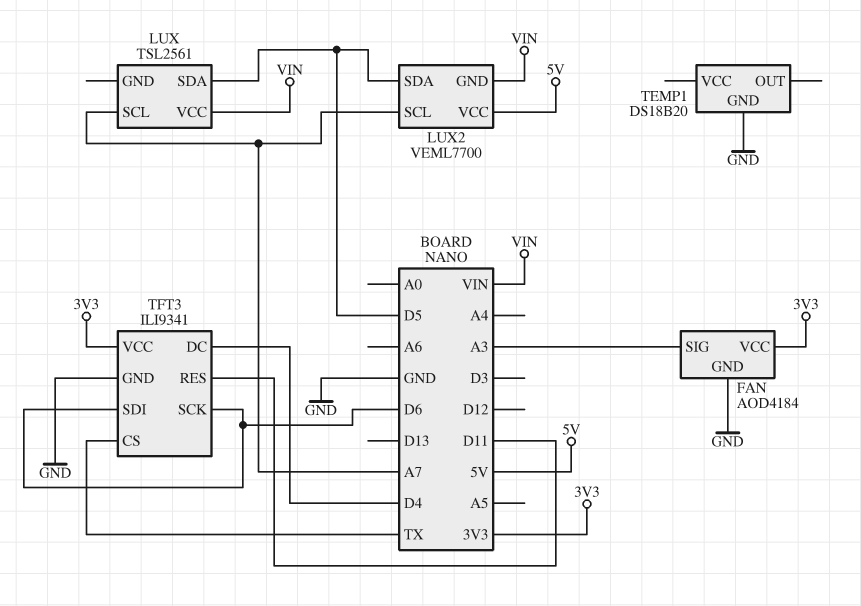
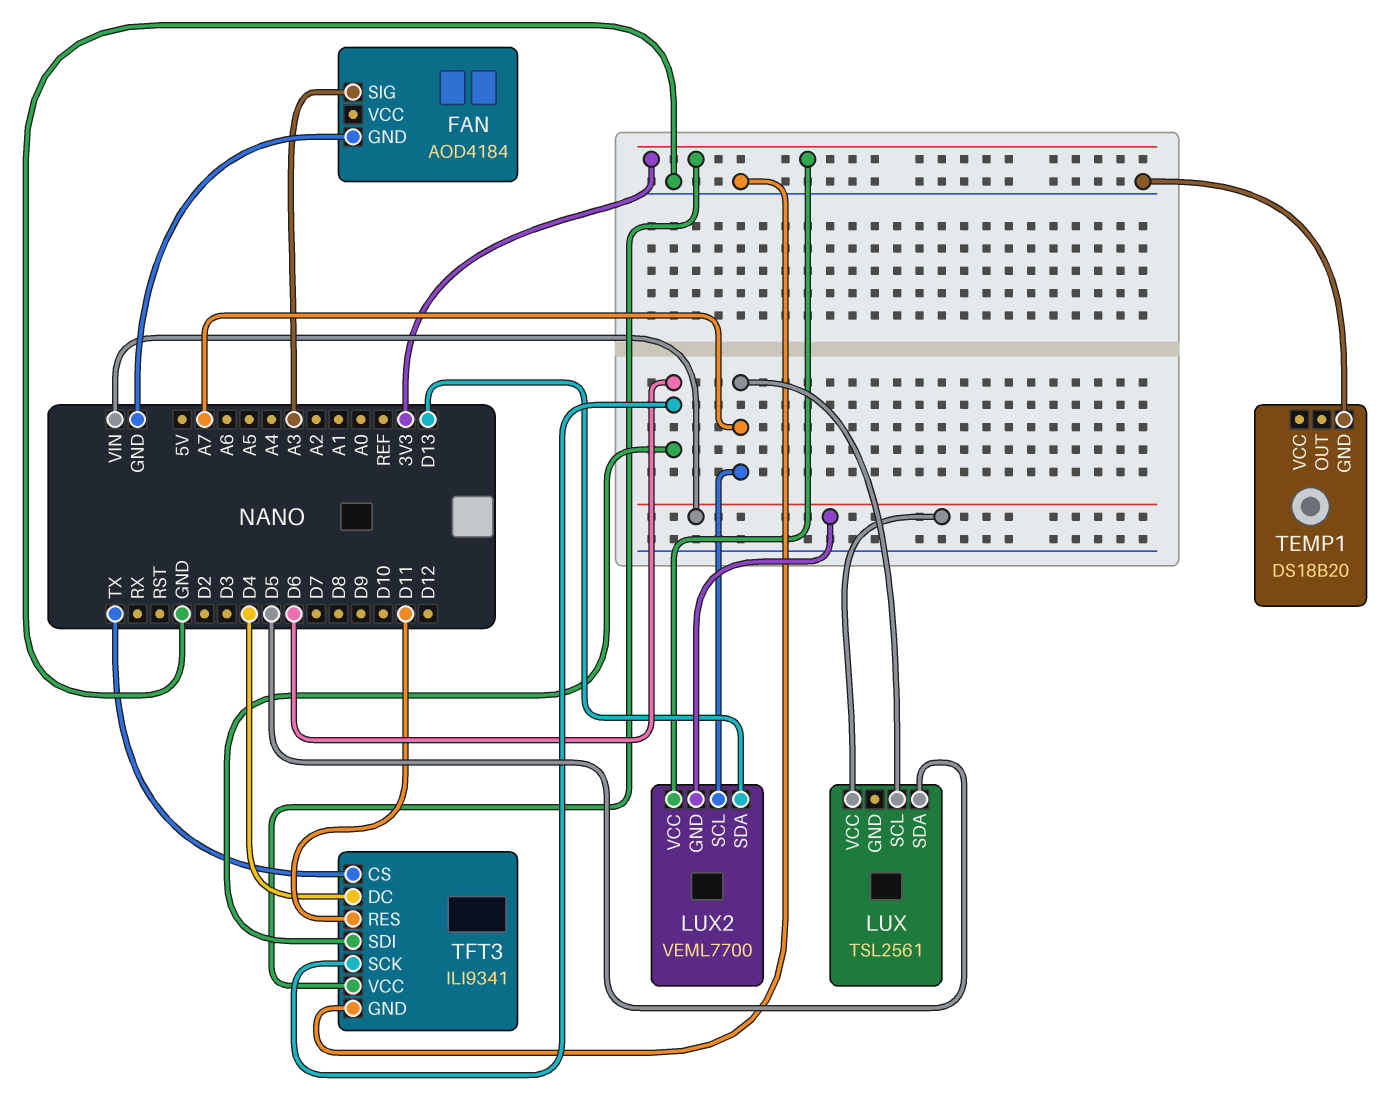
FAN pin VCC: 3V3 -> none
LUX2 pin SDA: D5 -> D13
LUX2 pin VCC: 5V -> 3V3

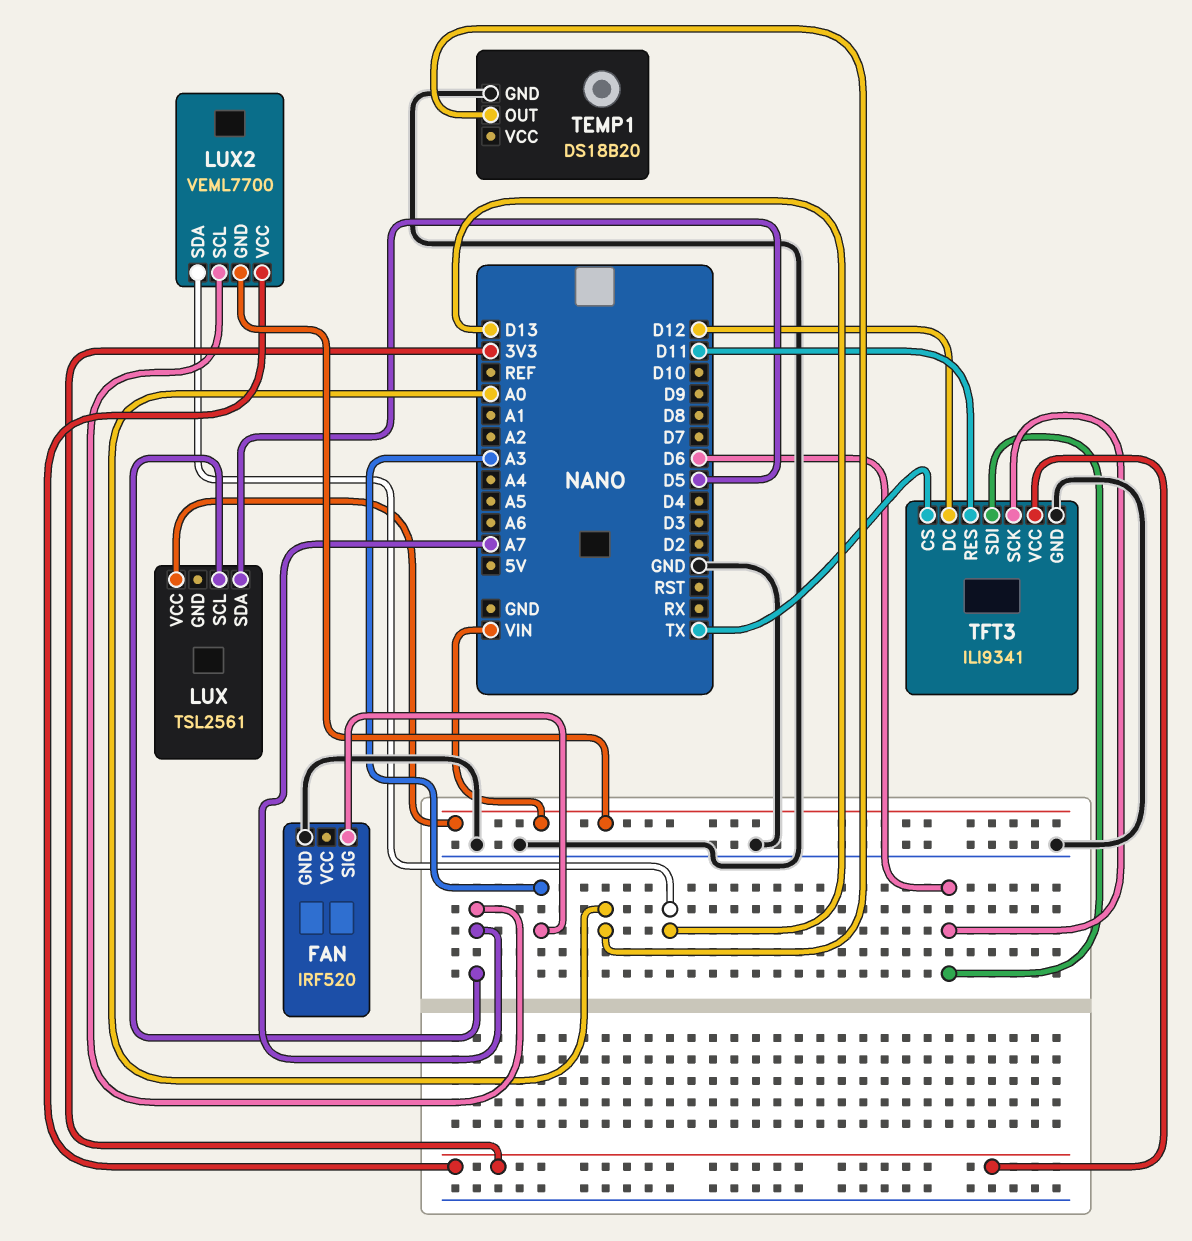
FAN: AOD4184 -> IRF520
TEMP1 pin OUT: none -> A0
TFT3 pin DC: D4 -> D12

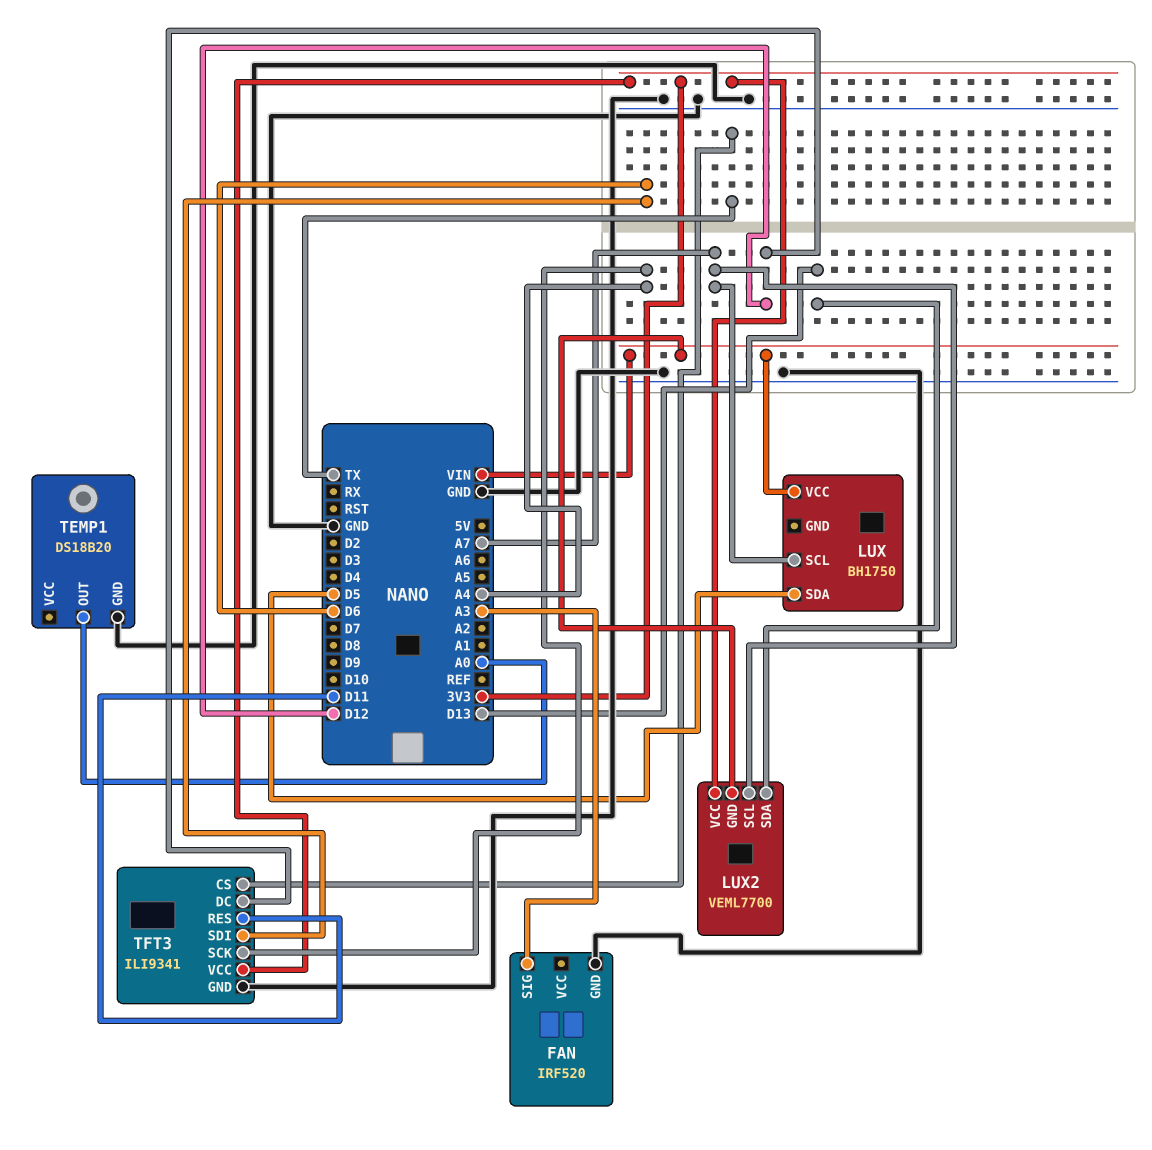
LUX: TSL2561 -> BH1750
TFT3 pin SCK: D6 -> A4

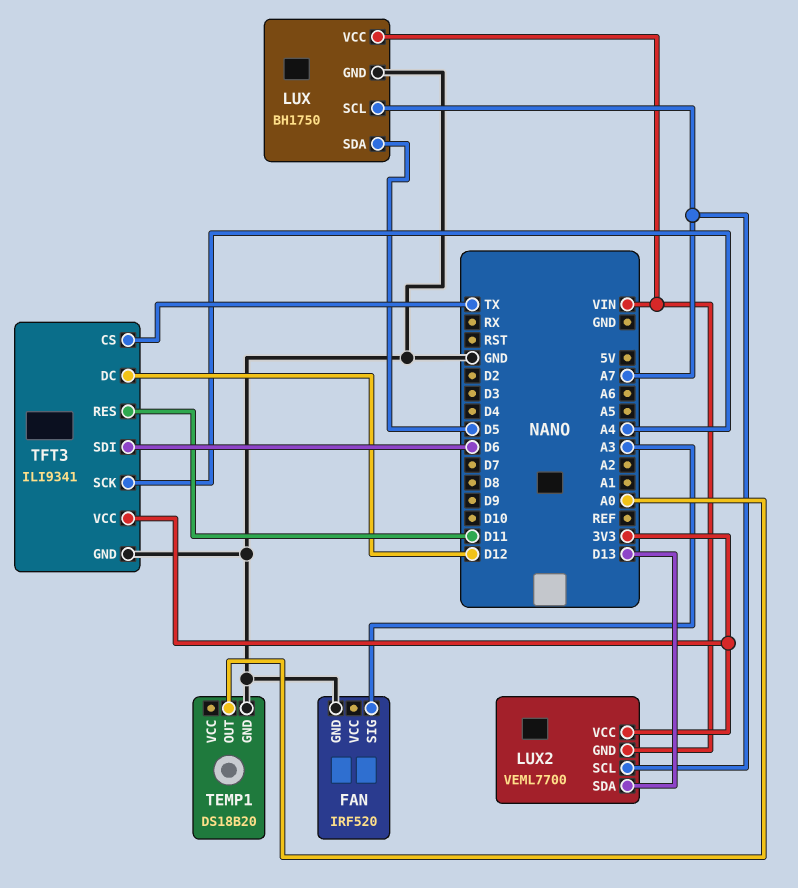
LUX pin GND: none -> GND

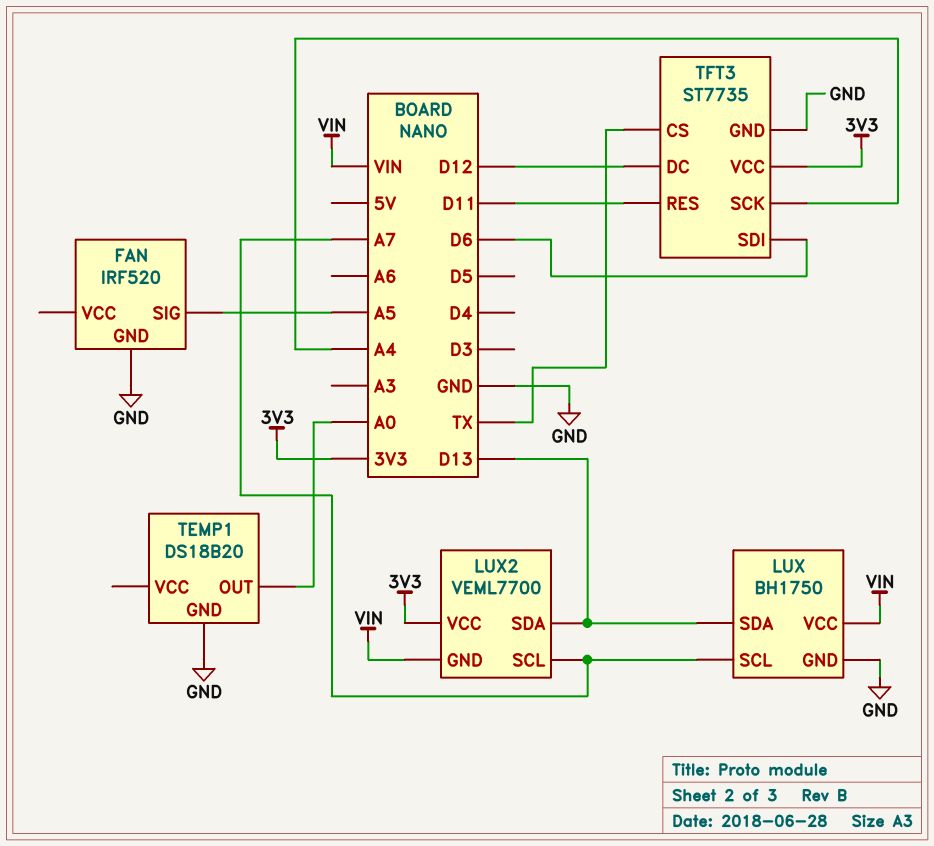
FAN pin SIG: A3 -> A5
LUX pin SDA: D5 -> D13
TFT3: ILI9341 -> ST7735

